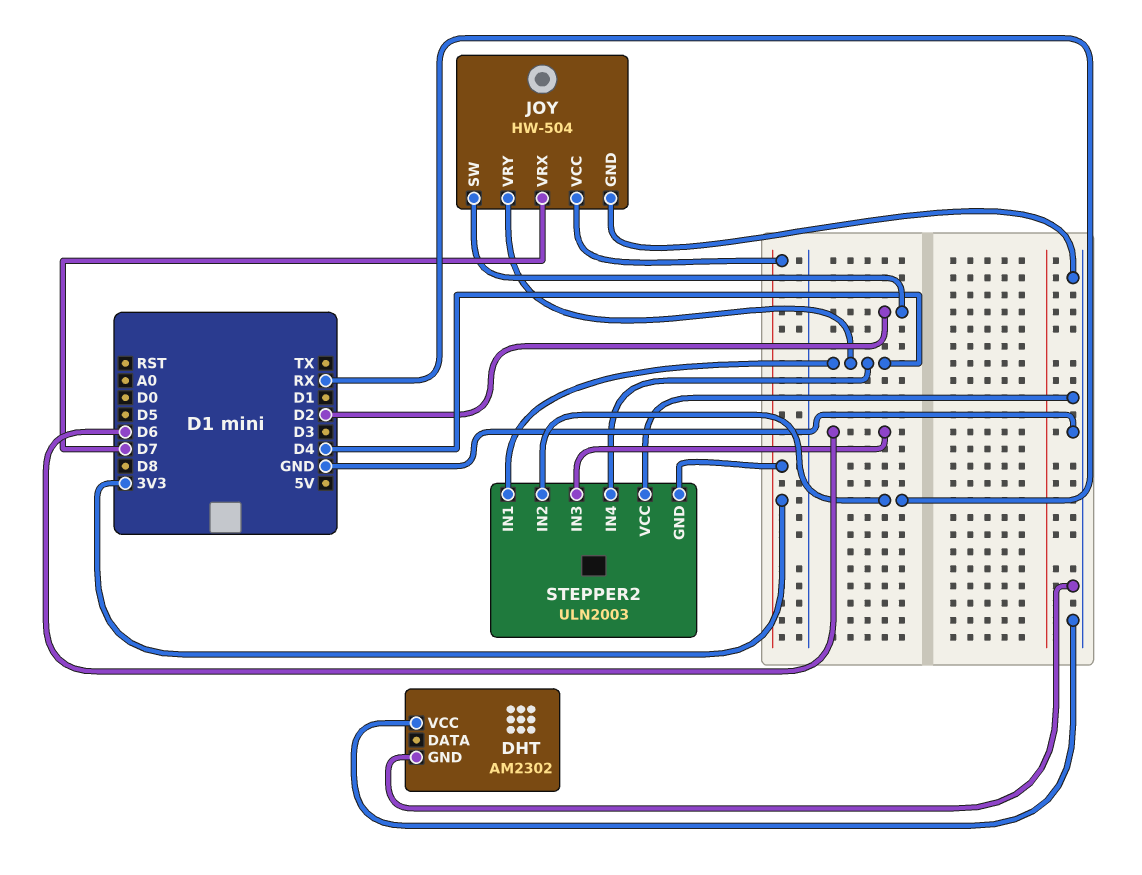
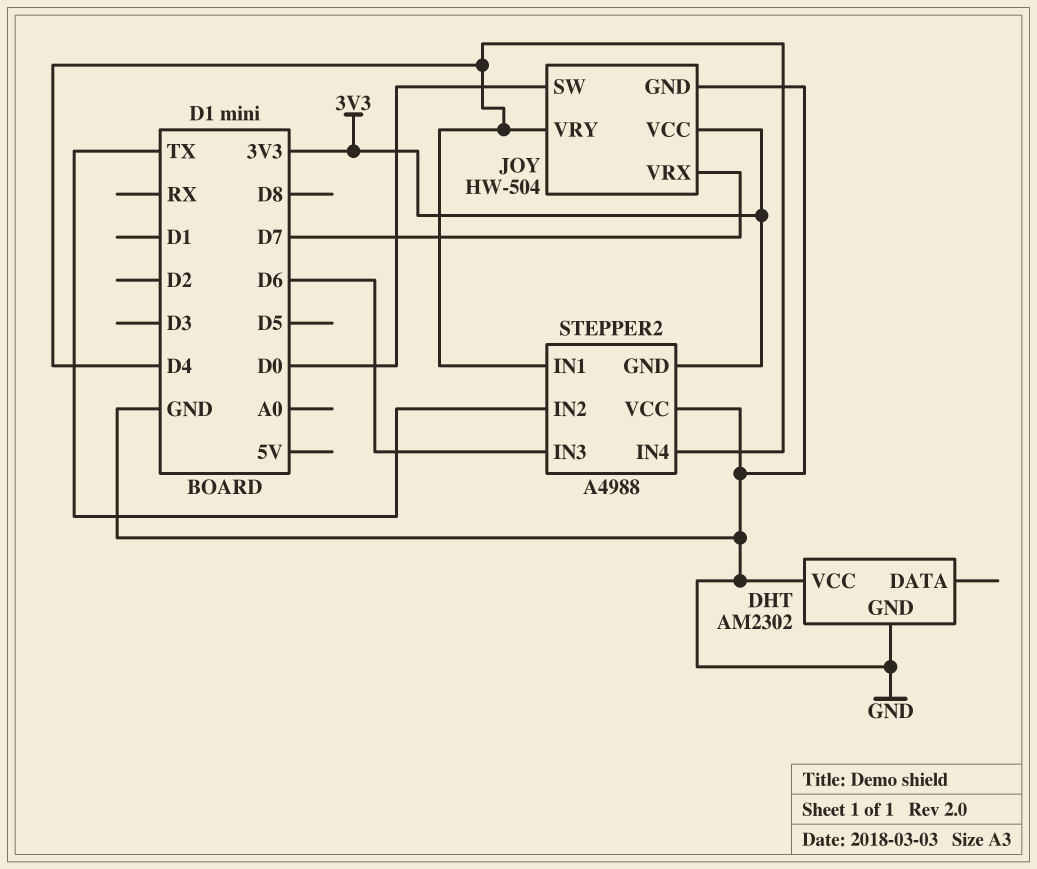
JOY pin SW: D2 -> D0
STEPPER2: ULN2003 -> A4988
STEPPER2 pin IN2: RX -> TX

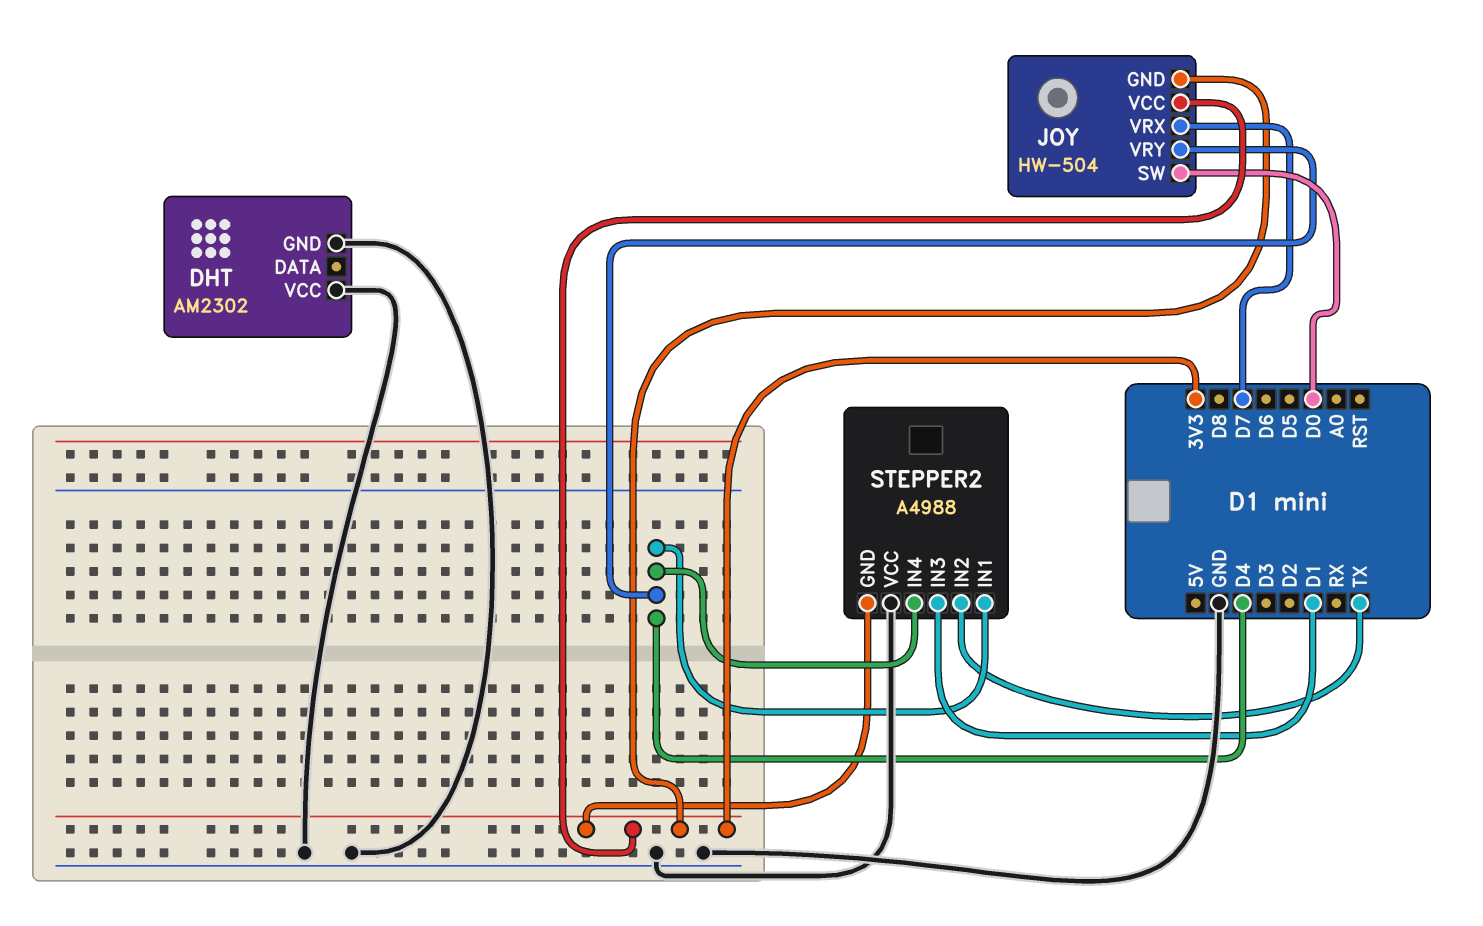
JOY pin GND: GND -> 3V3
STEPPER2 pin IN3: D6 -> D1

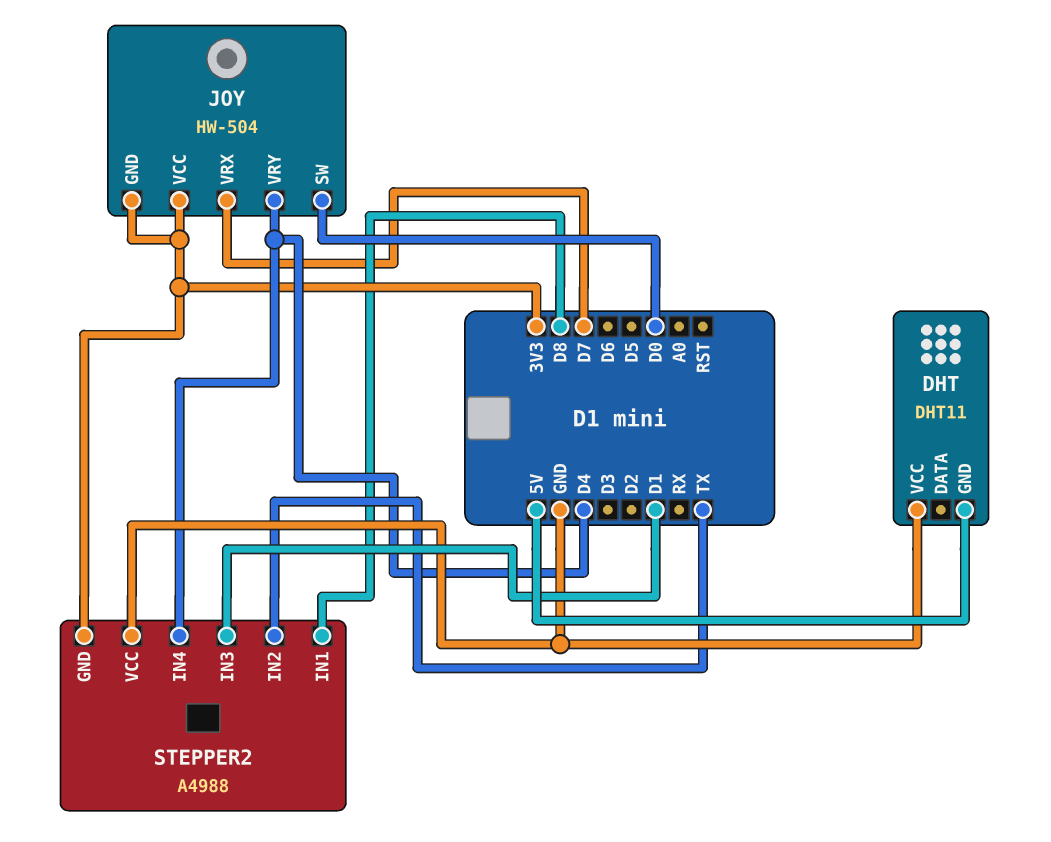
DHT: AM2302 -> DHT11
DHT pin GND: GND -> 5V
STEPPER2 pin IN1: D4 -> D8

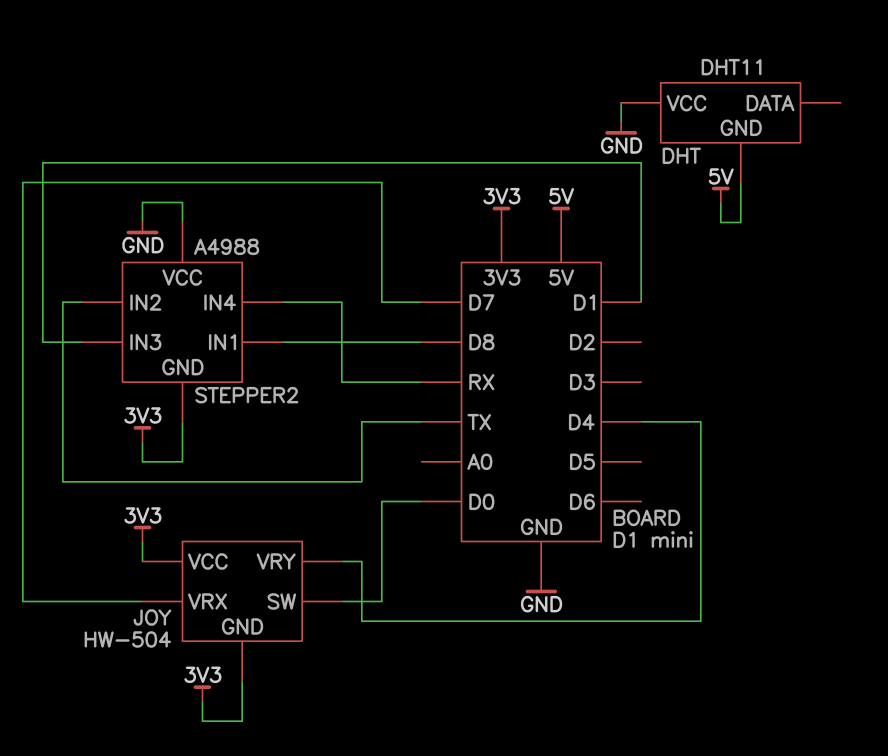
STEPPER2 pin IN4: D4 -> RX

